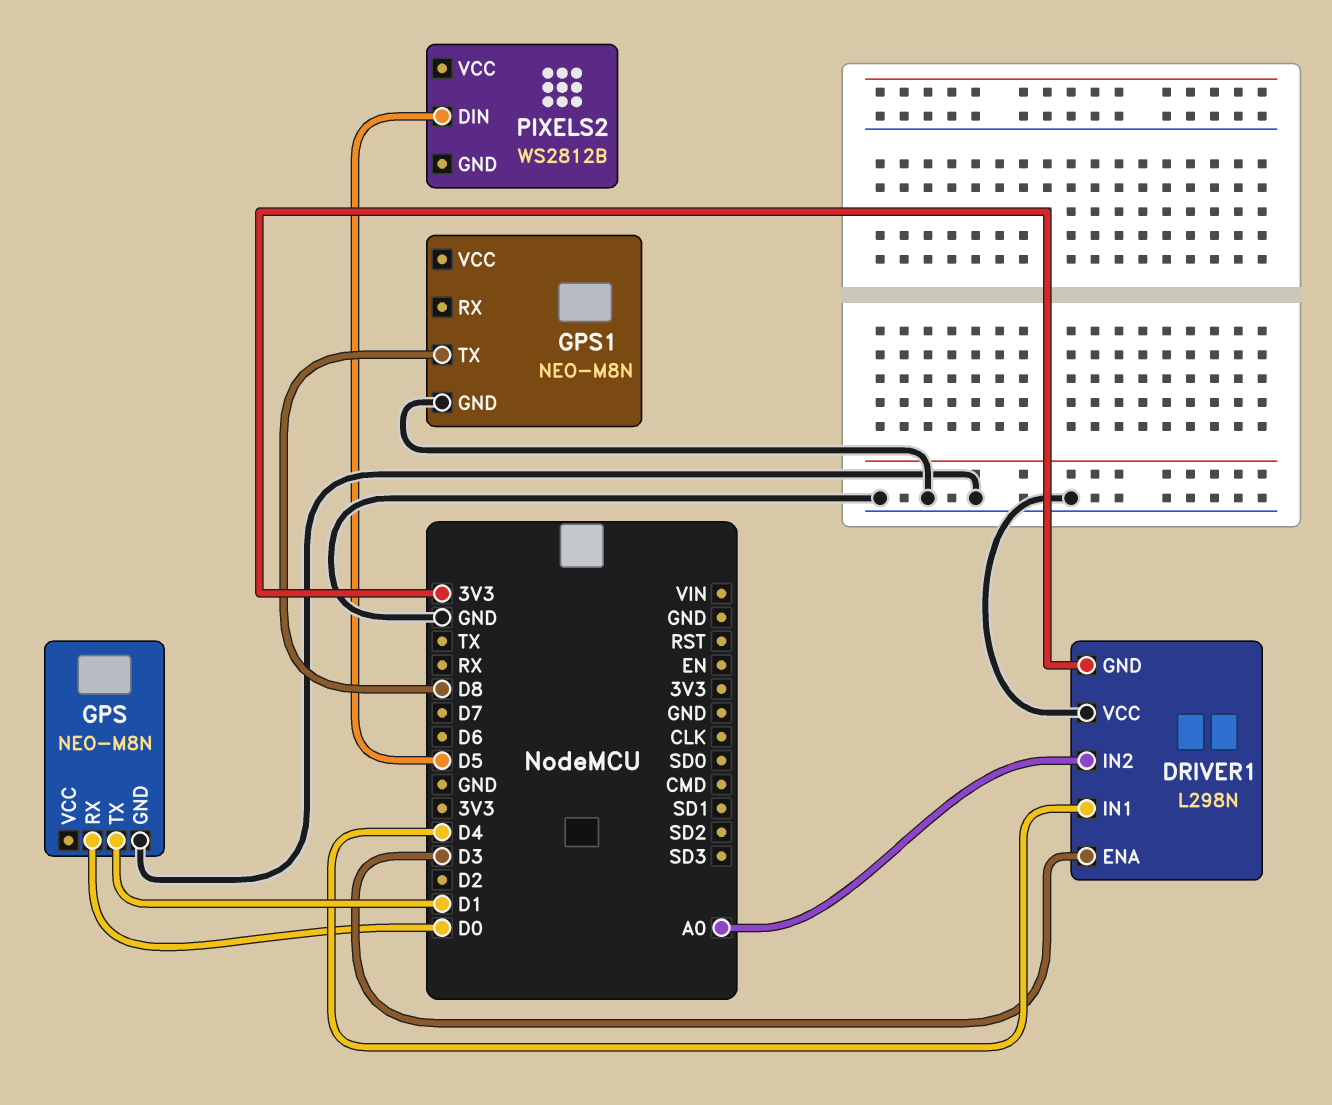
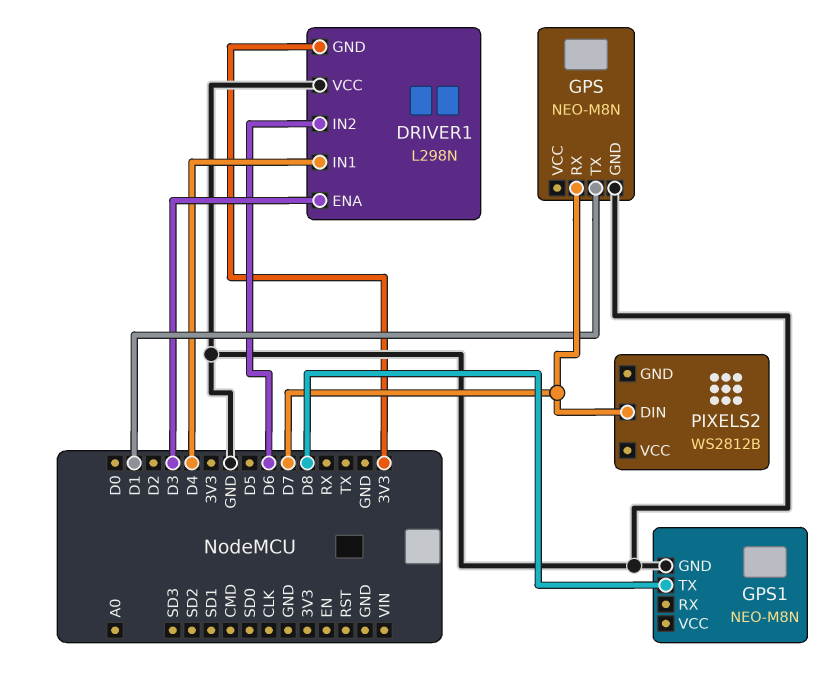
DRIVER1 pin IN2: A0 -> D6
GPS pin RX: D0 -> D7
PIXELS2 pin DIN: D5 -> D7

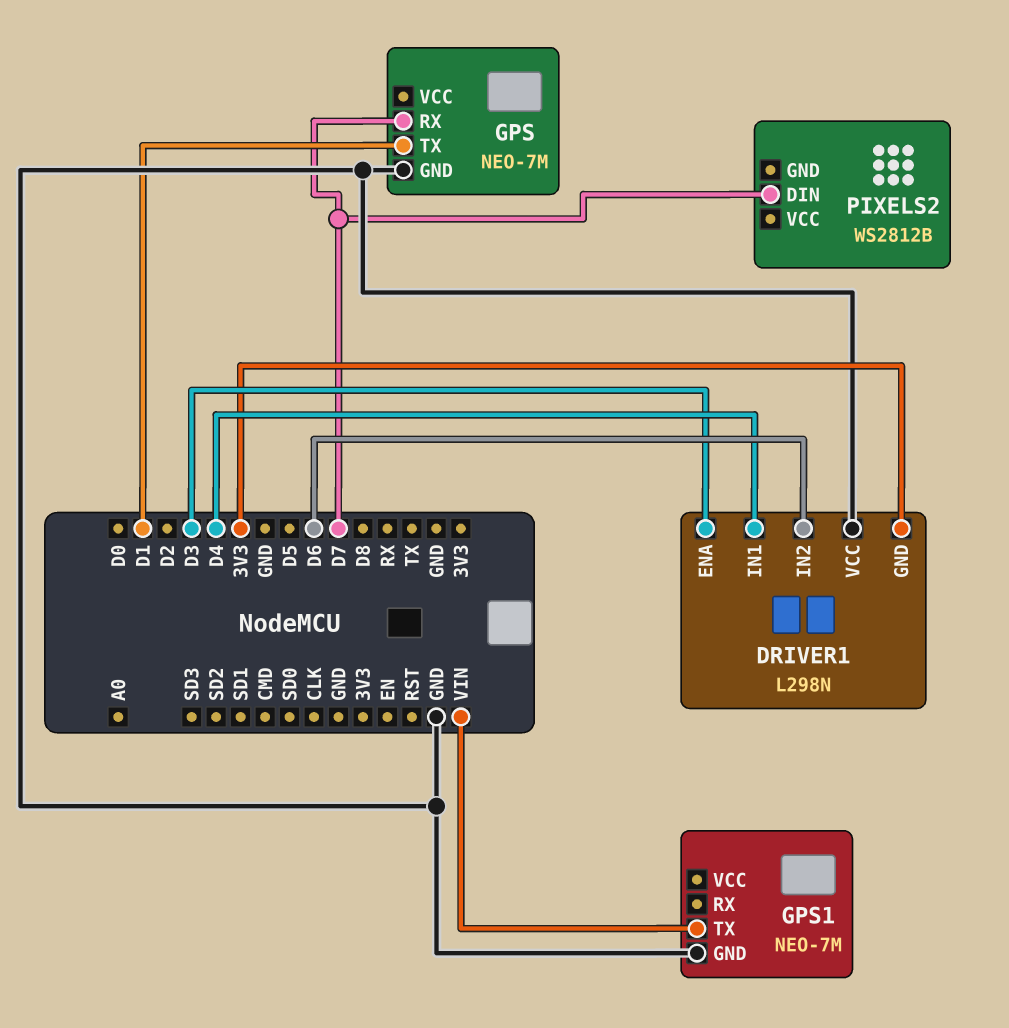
GPS: NEO-M8N -> NEO-7M
GPS1: NEO-M8N -> NEO-7M
GPS1 pin TX: D8 -> VIN

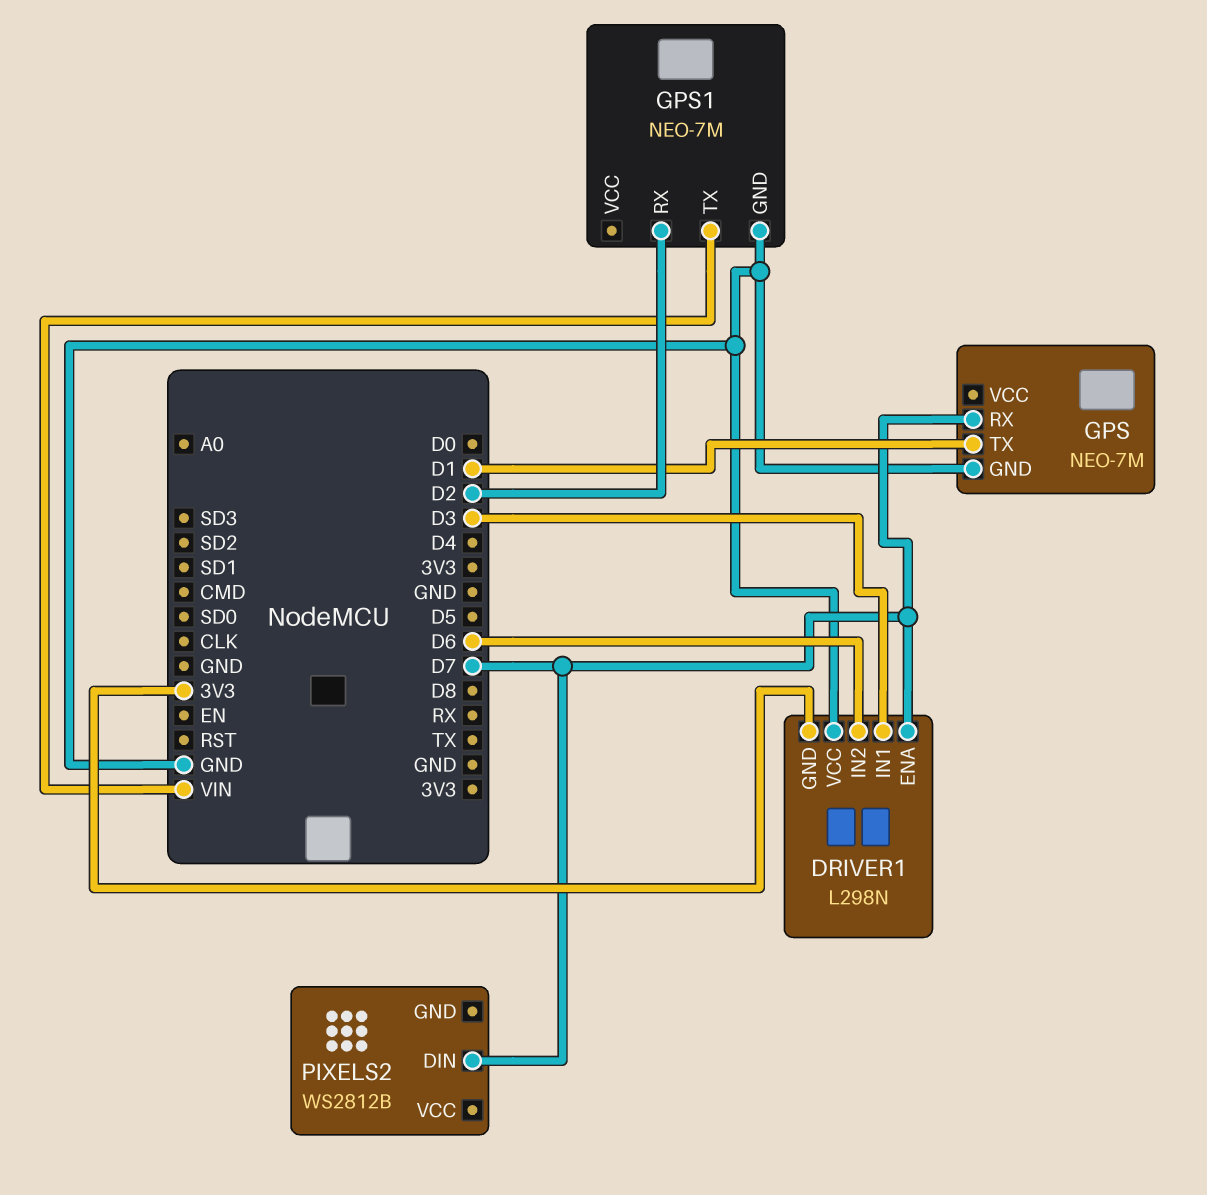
DRIVER1 pin ENA: D3 -> D7
DRIVER1 pin IN1: D4 -> D3
GPS1 pin RX: none -> D2

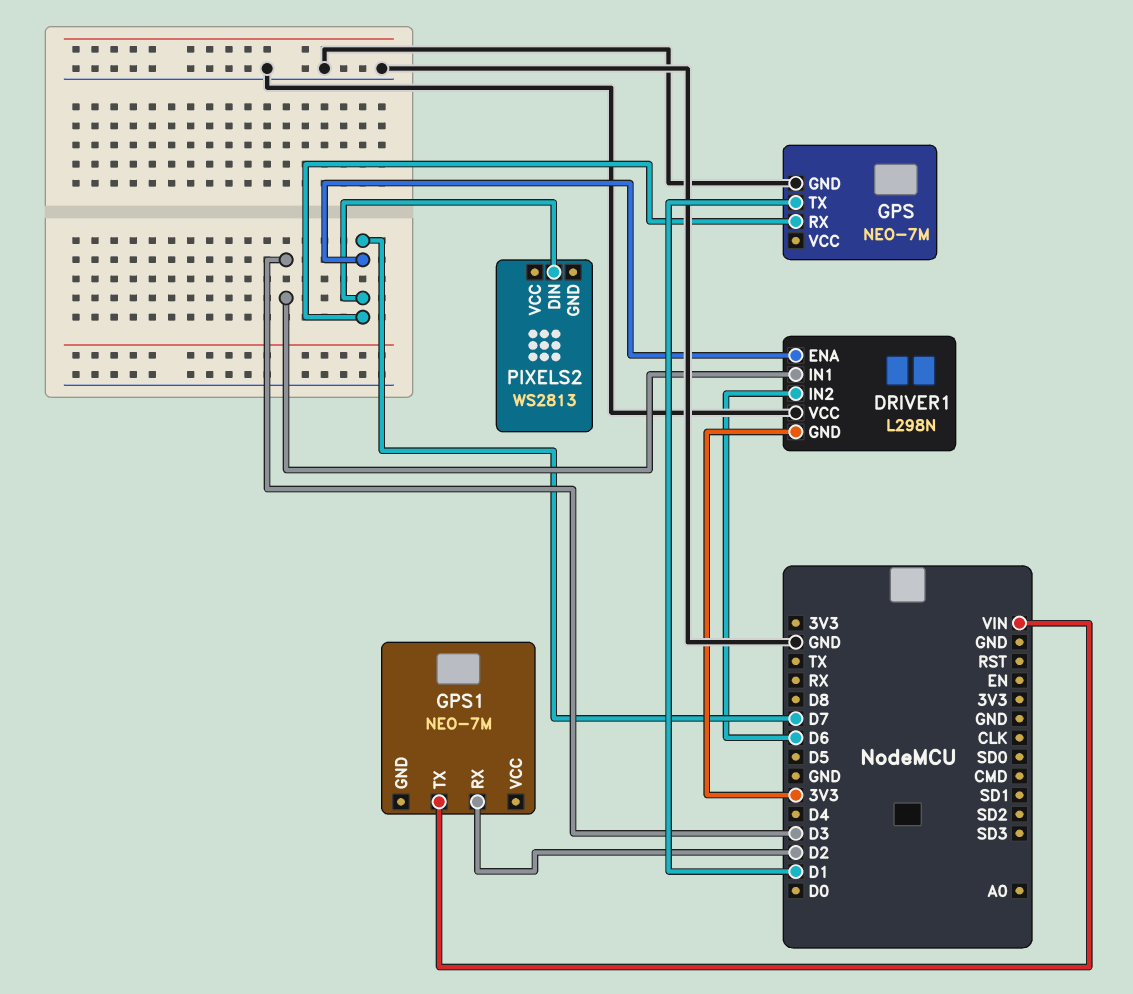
GPS1 pin GND: GND -> none
PIXELS2: WS2812B -> WS2813

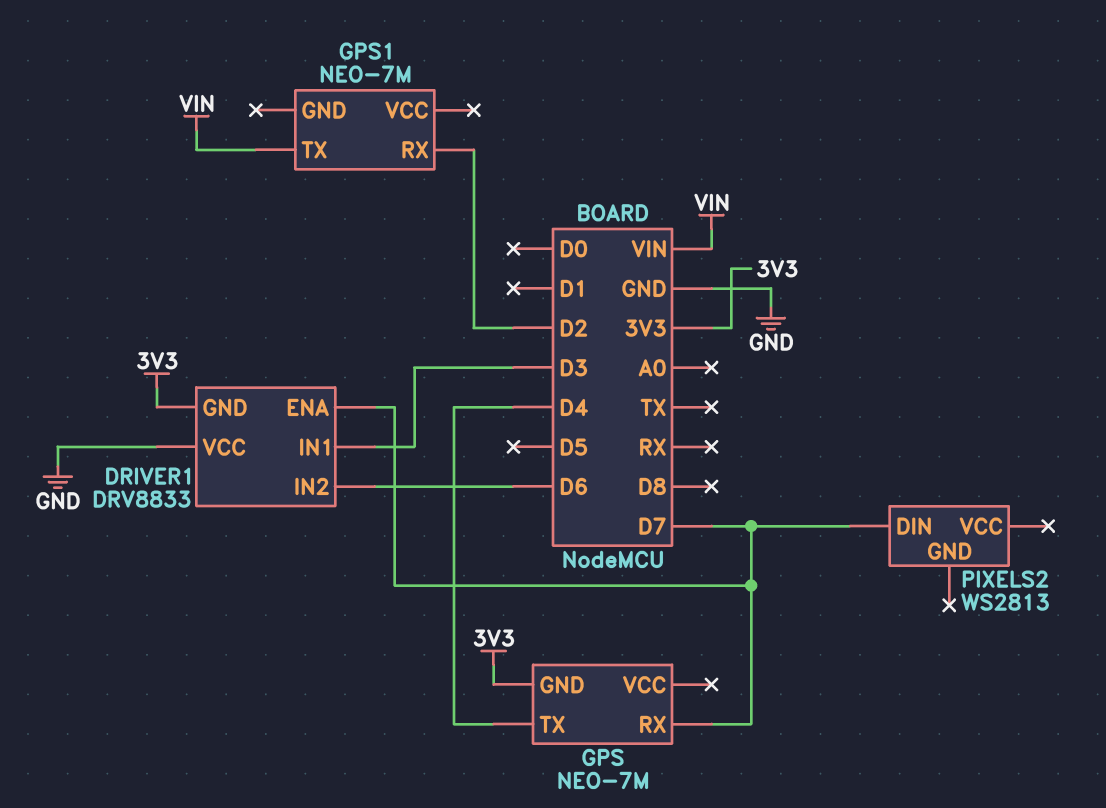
DRIVER1: L298N -> DRV8833
GPS pin GND: GND -> 3V3
GPS pin TX: D1 -> D4

